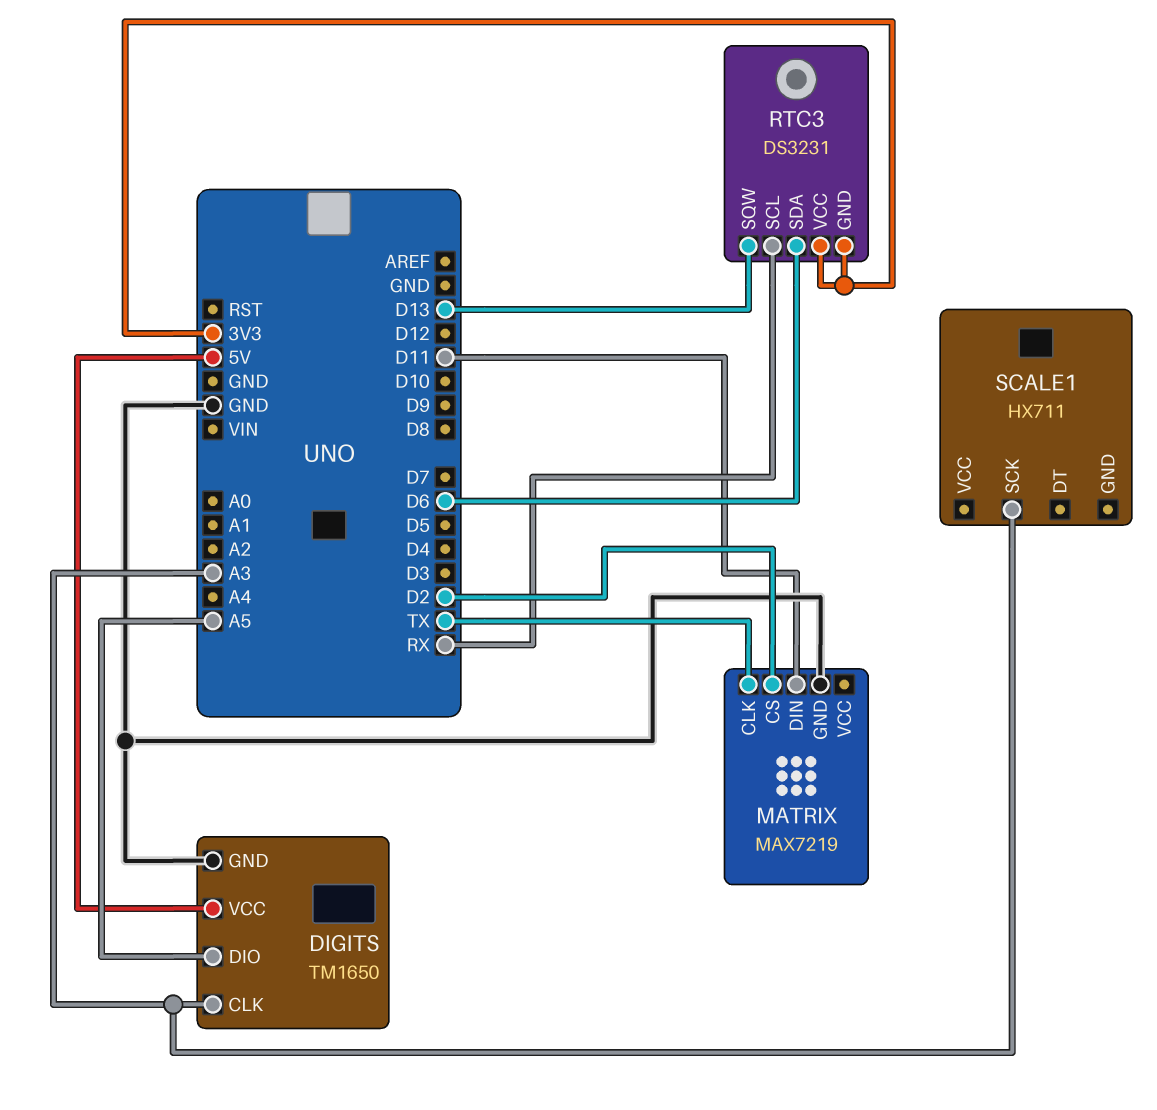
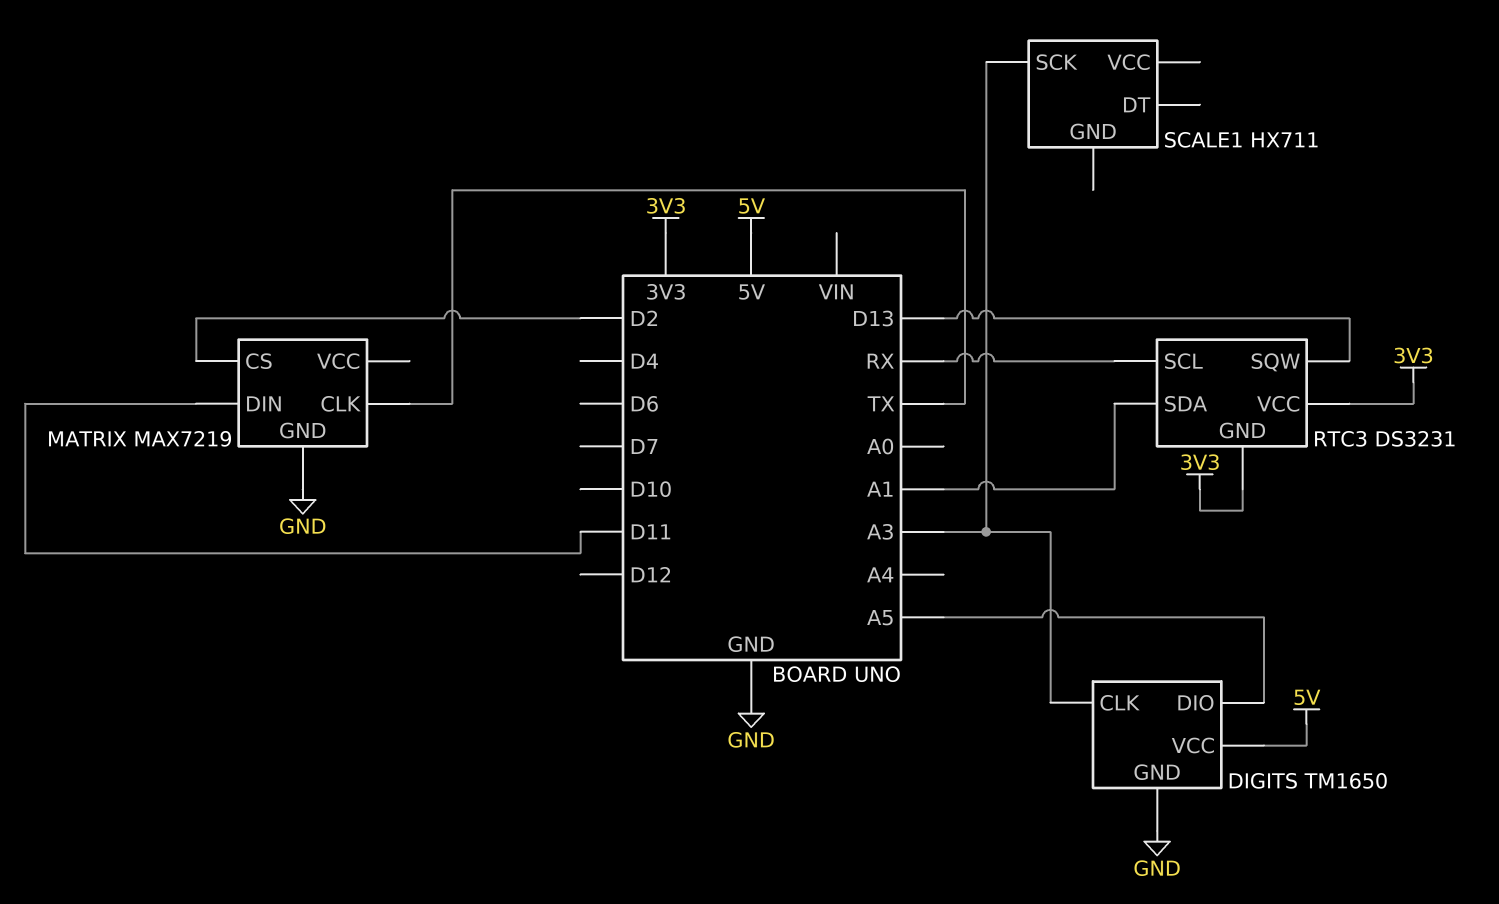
RTC3 pin SDA: D6 -> A1

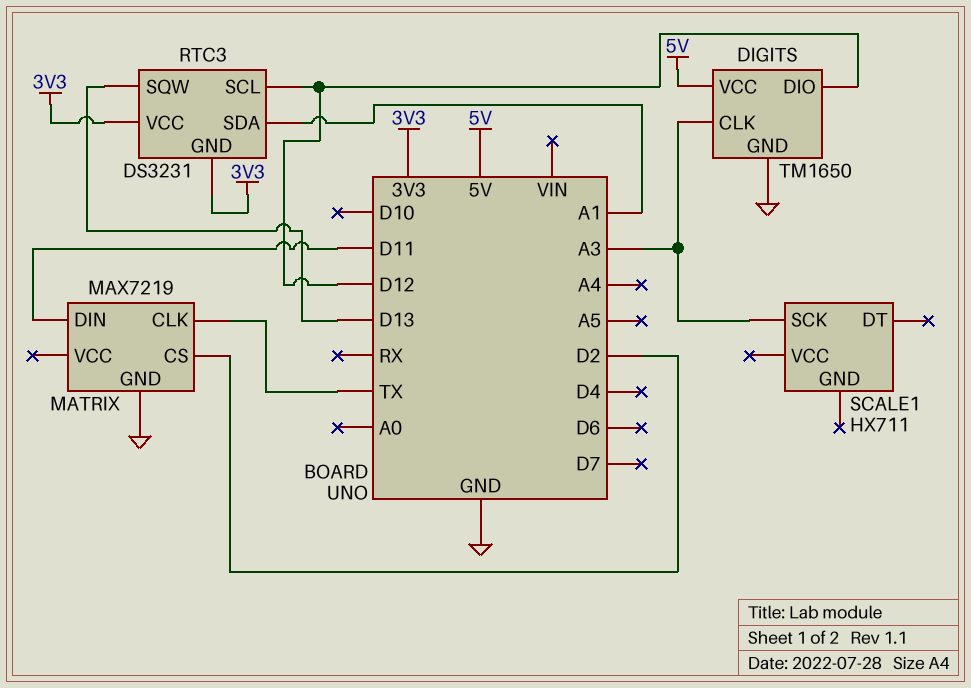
DIGITS pin DIO: A5 -> D12
RTC3 pin SCL: RX -> D12

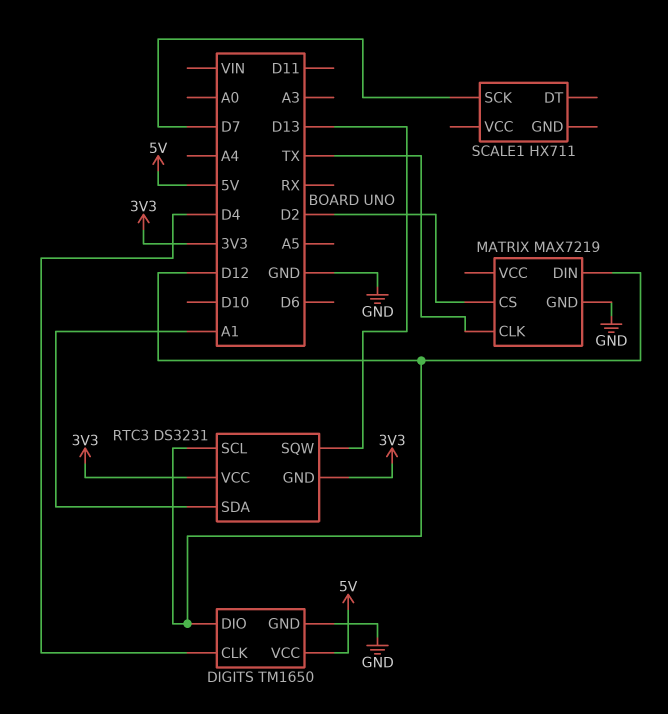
DIGITS pin CLK: A3 -> D4
MATRIX pin DIN: D11 -> D12
SCALE1 pin SCK: A3 -> D7

